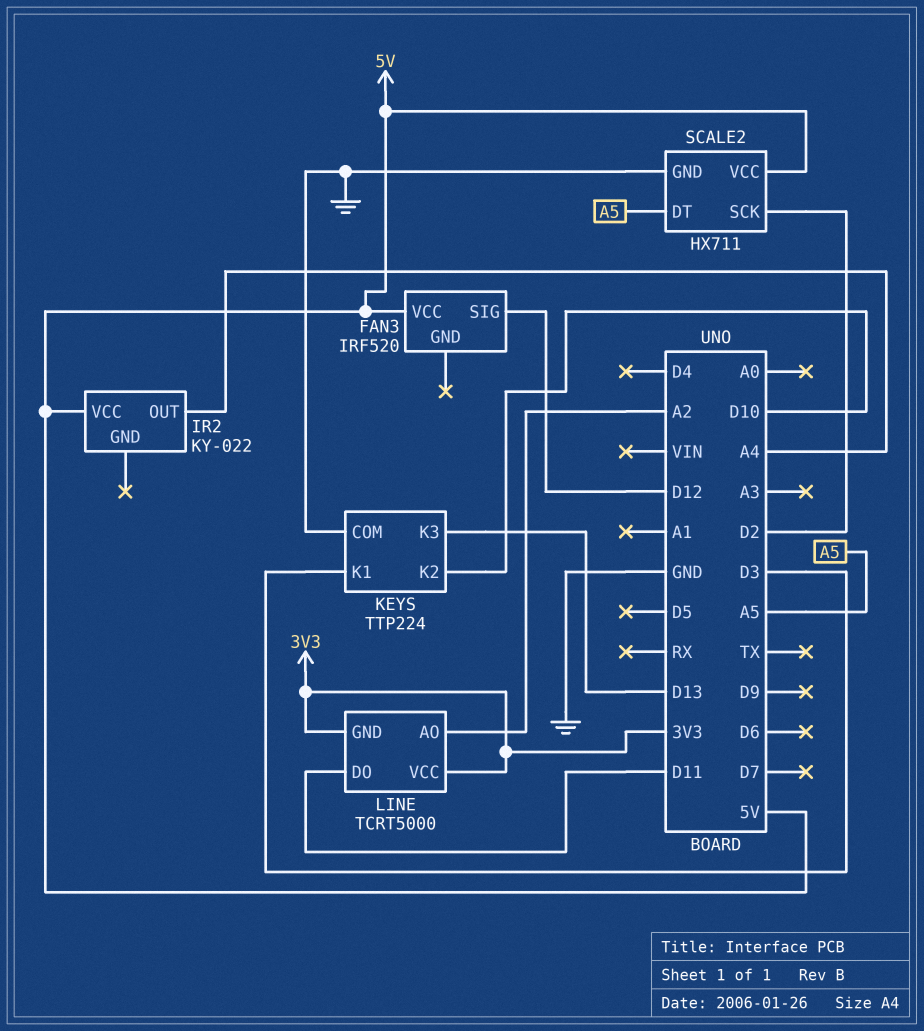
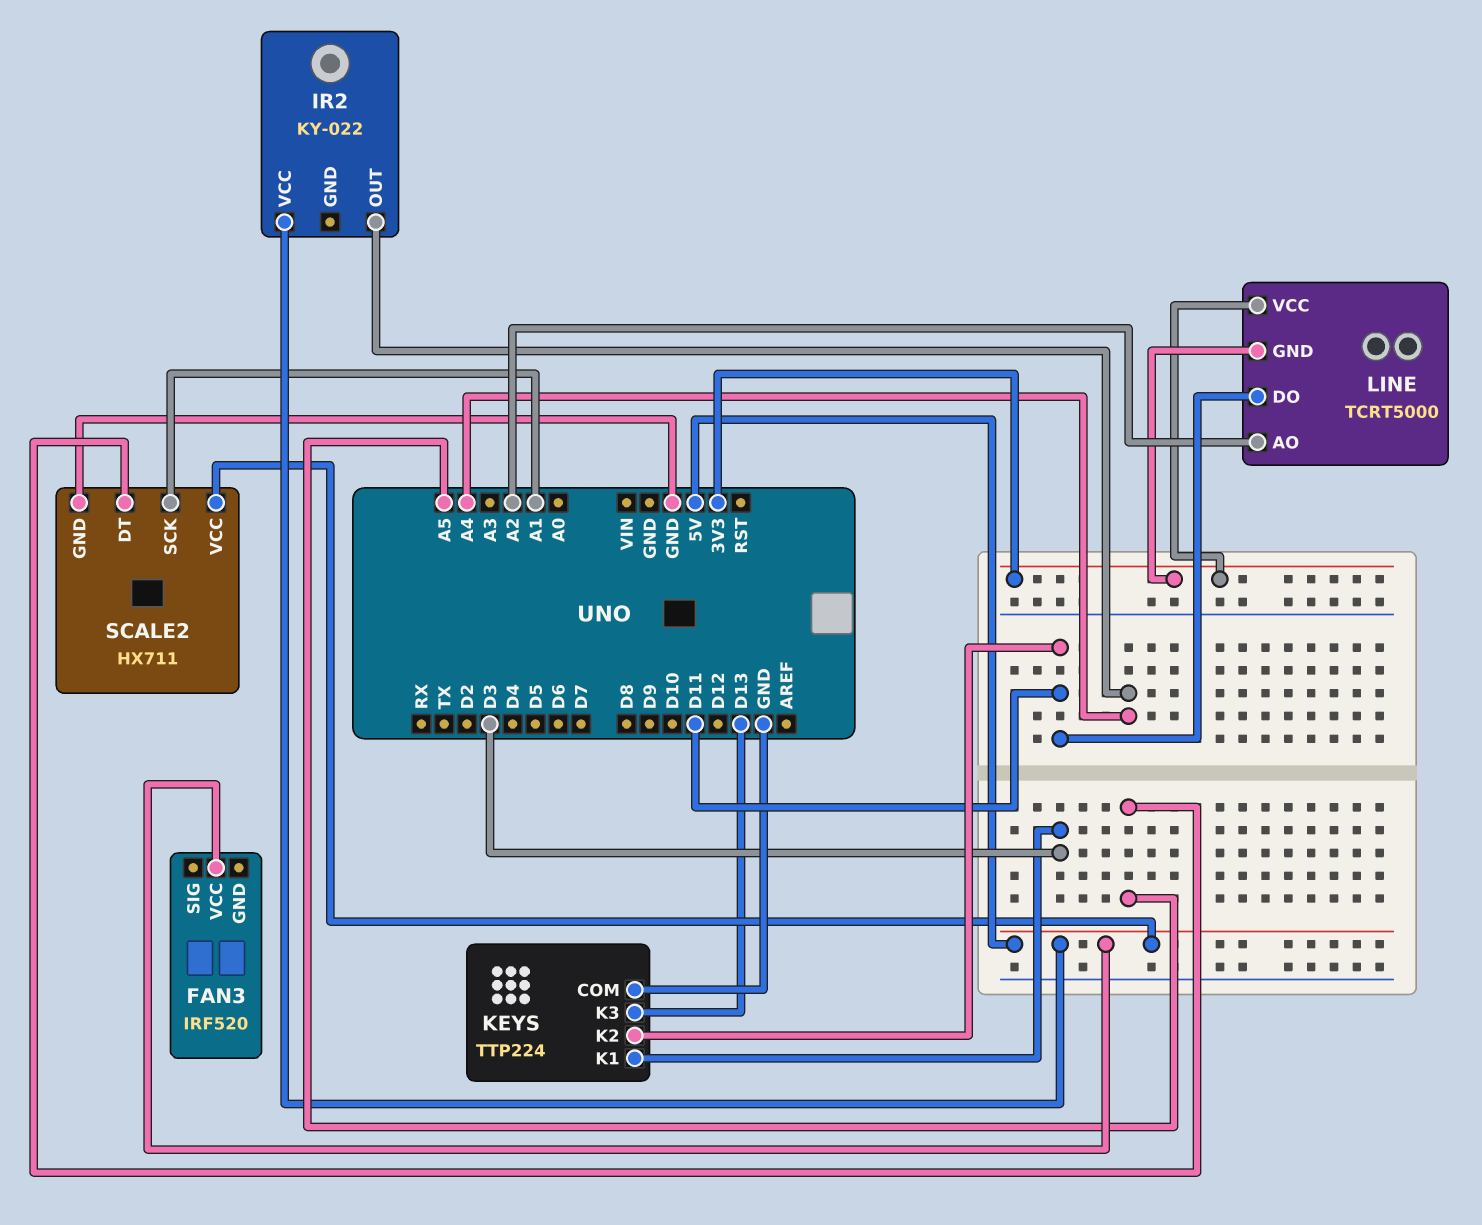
FAN3 pin SIG: D12 -> none
KEYS pin K2: D10 -> D11
SCALE2 pin SCK: D2 -> A1

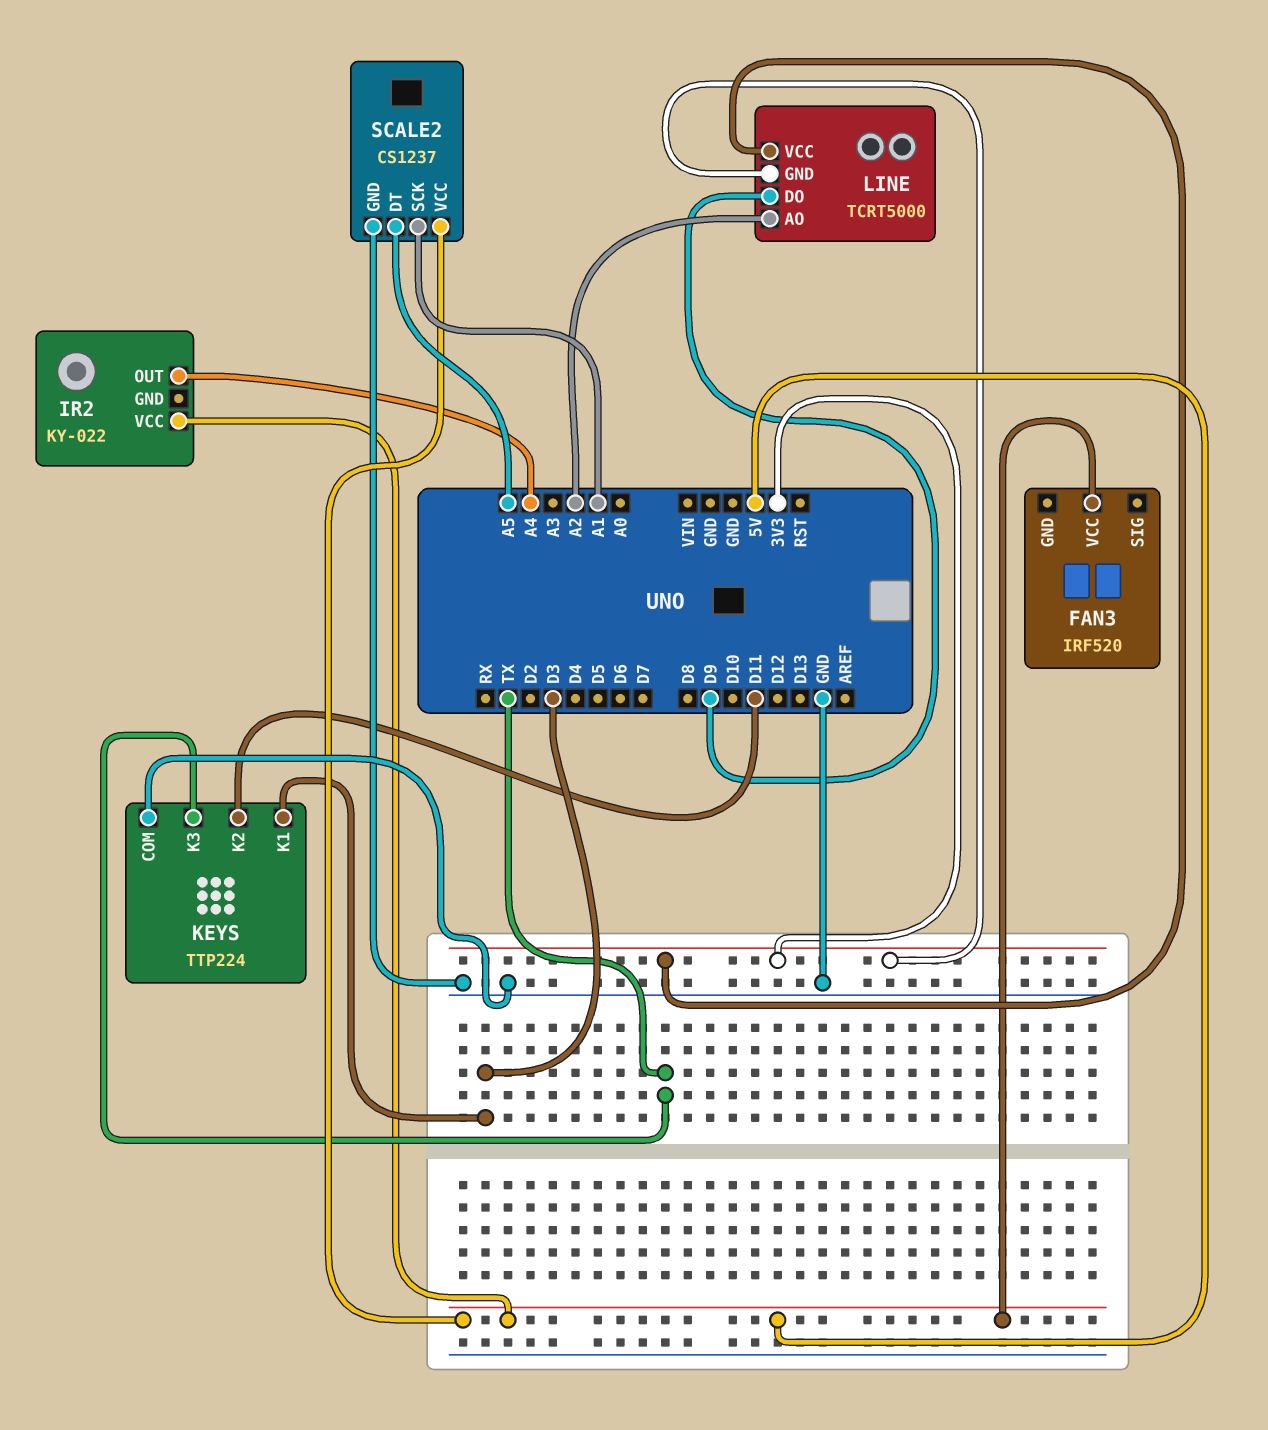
KEYS pin K3: D13 -> TX
LINE pin DO: D11 -> D9
SCALE2: HX711 -> CS1237

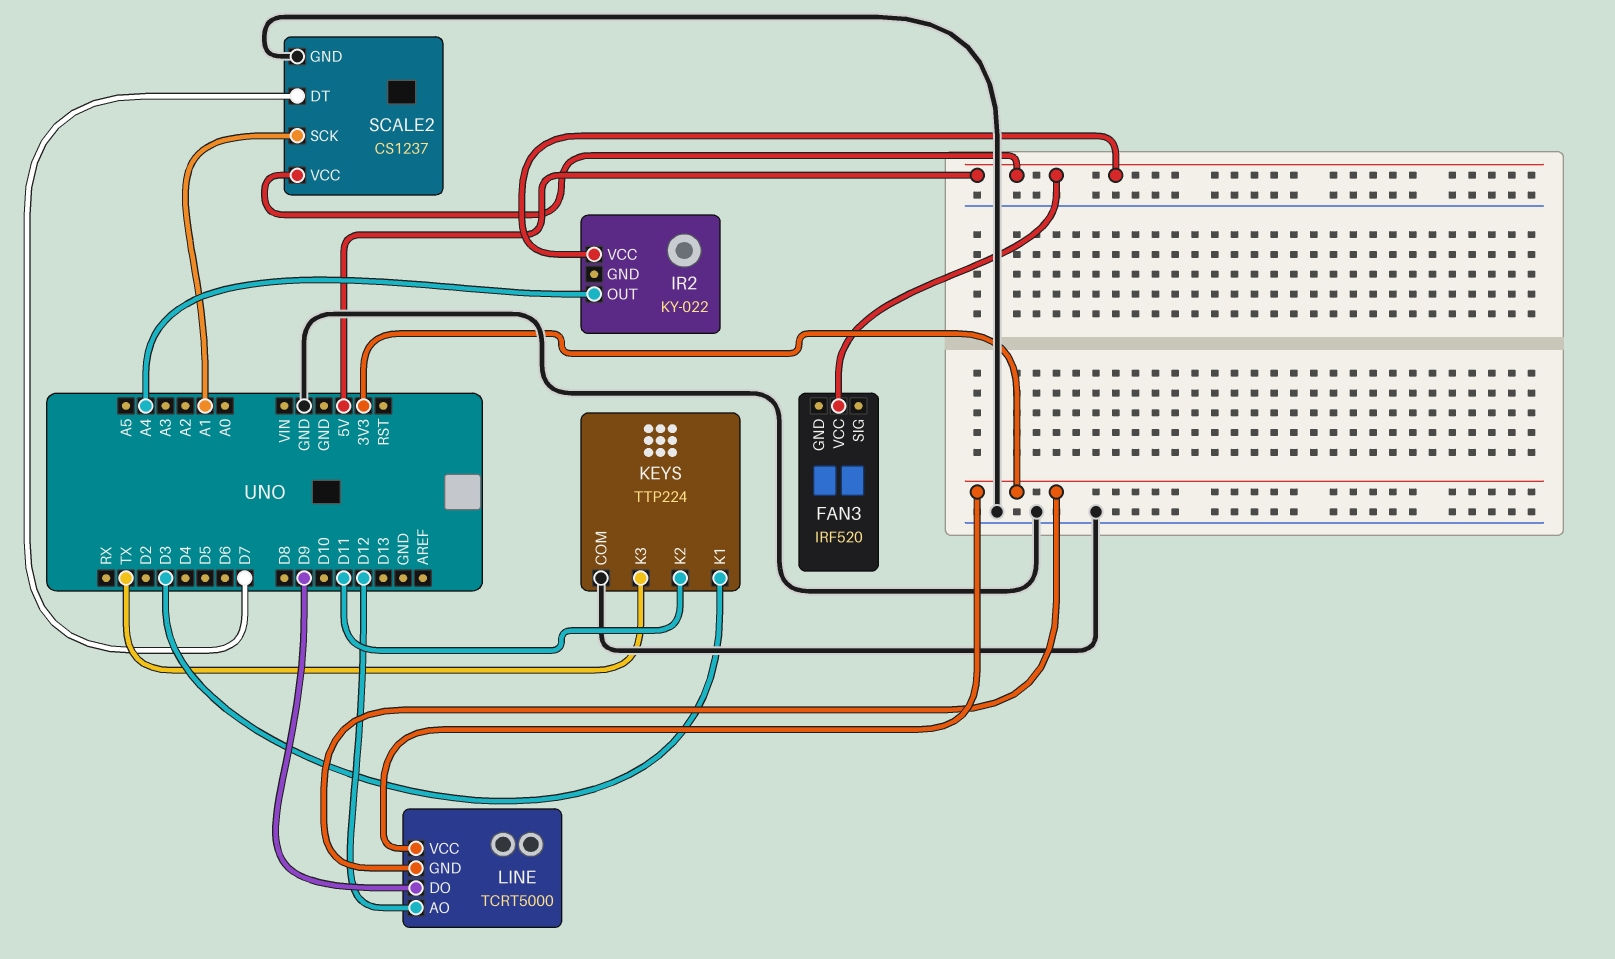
LINE pin AO: A2 -> D12
SCALE2 pin DT: A5 -> D7

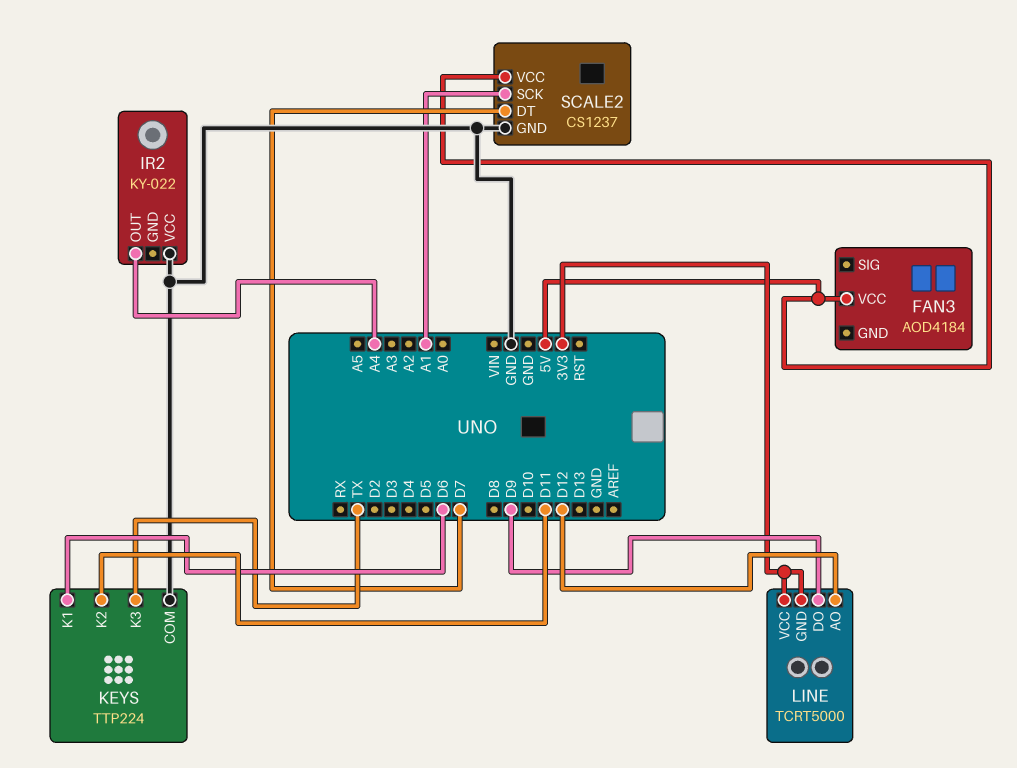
FAN3: IRF520 -> AOD4184
IR2 pin VCC: 5V -> GND
KEYS pin K1: D3 -> D6

